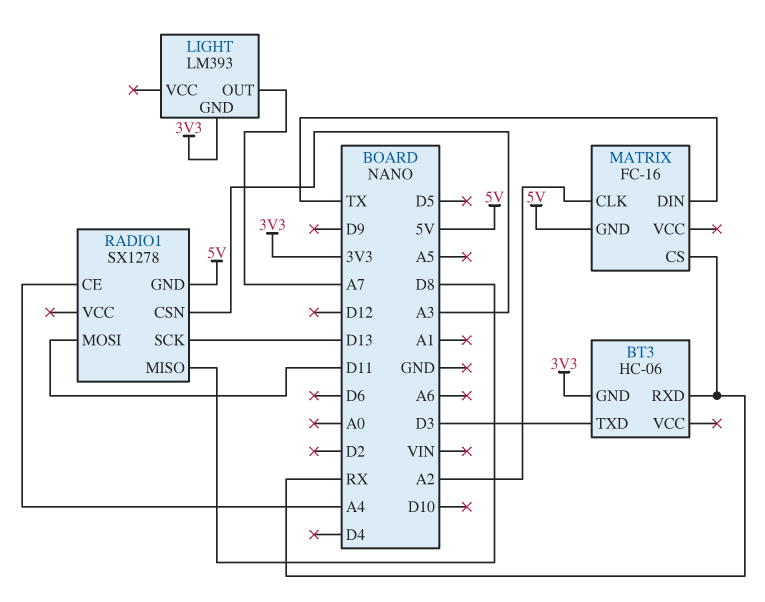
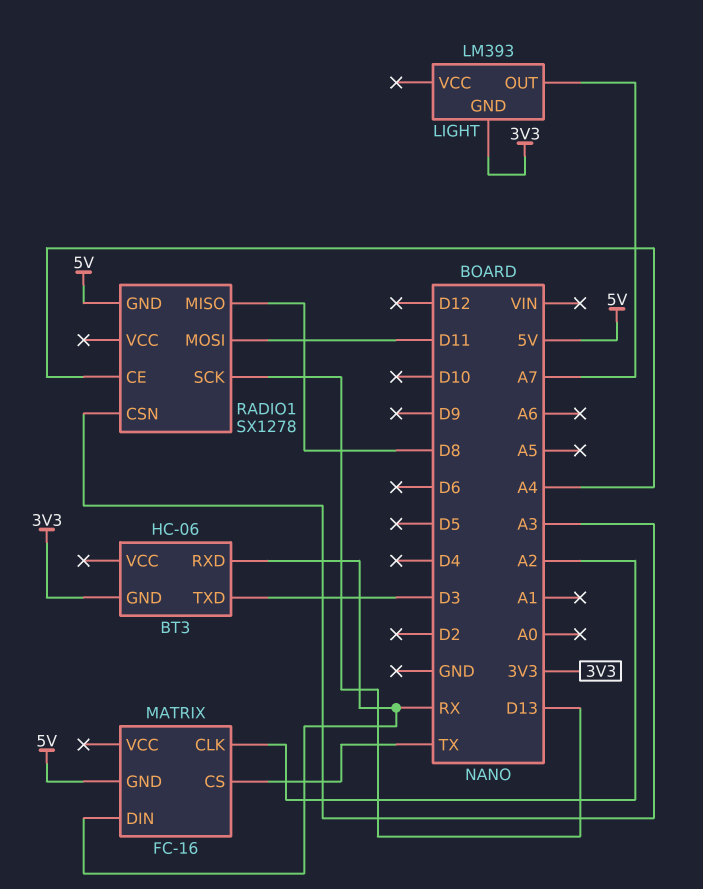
MATRIX pin CS: RX -> TX
MATRIX pin DIN: TX -> RX

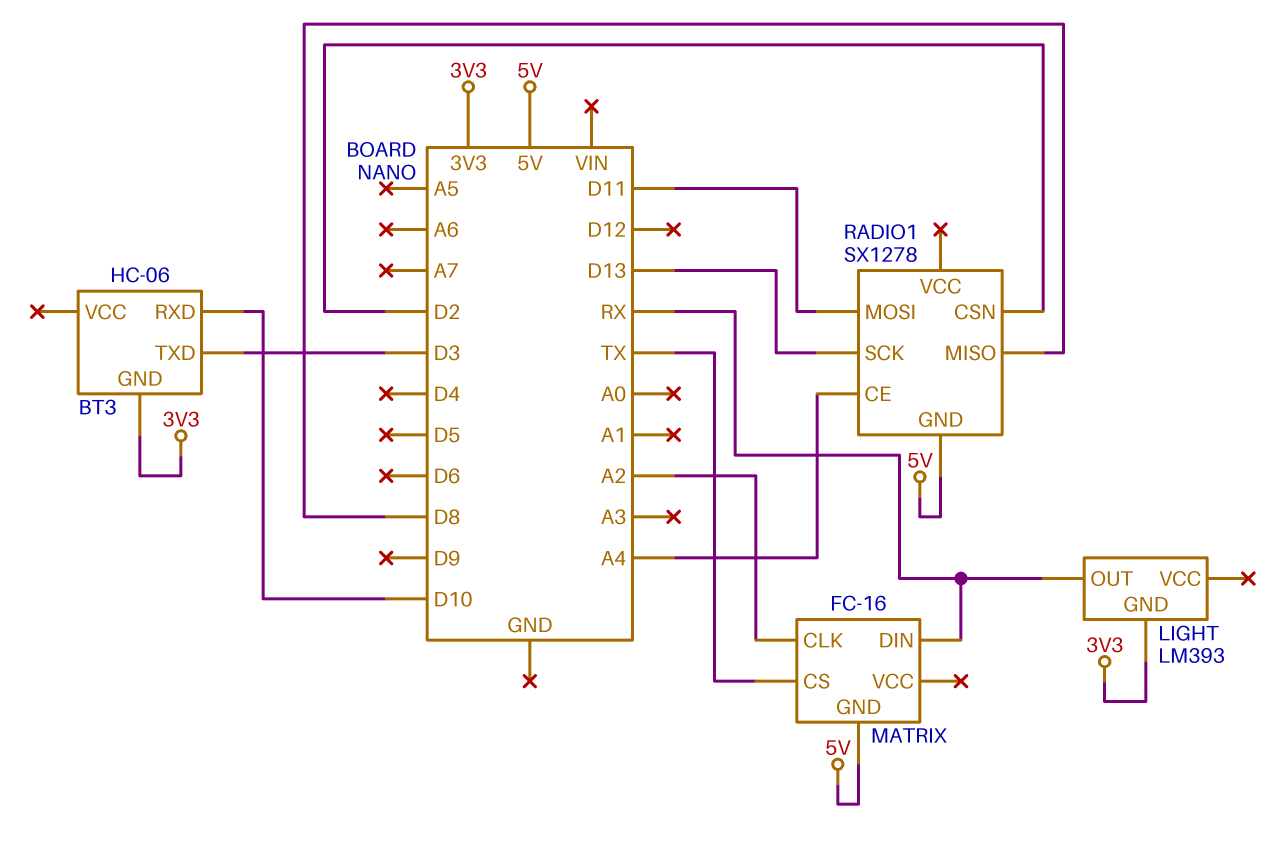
BT3 pin RXD: RX -> D10
LIGHT pin OUT: A7 -> RX
RADIO1 pin CSN: A3 -> D2

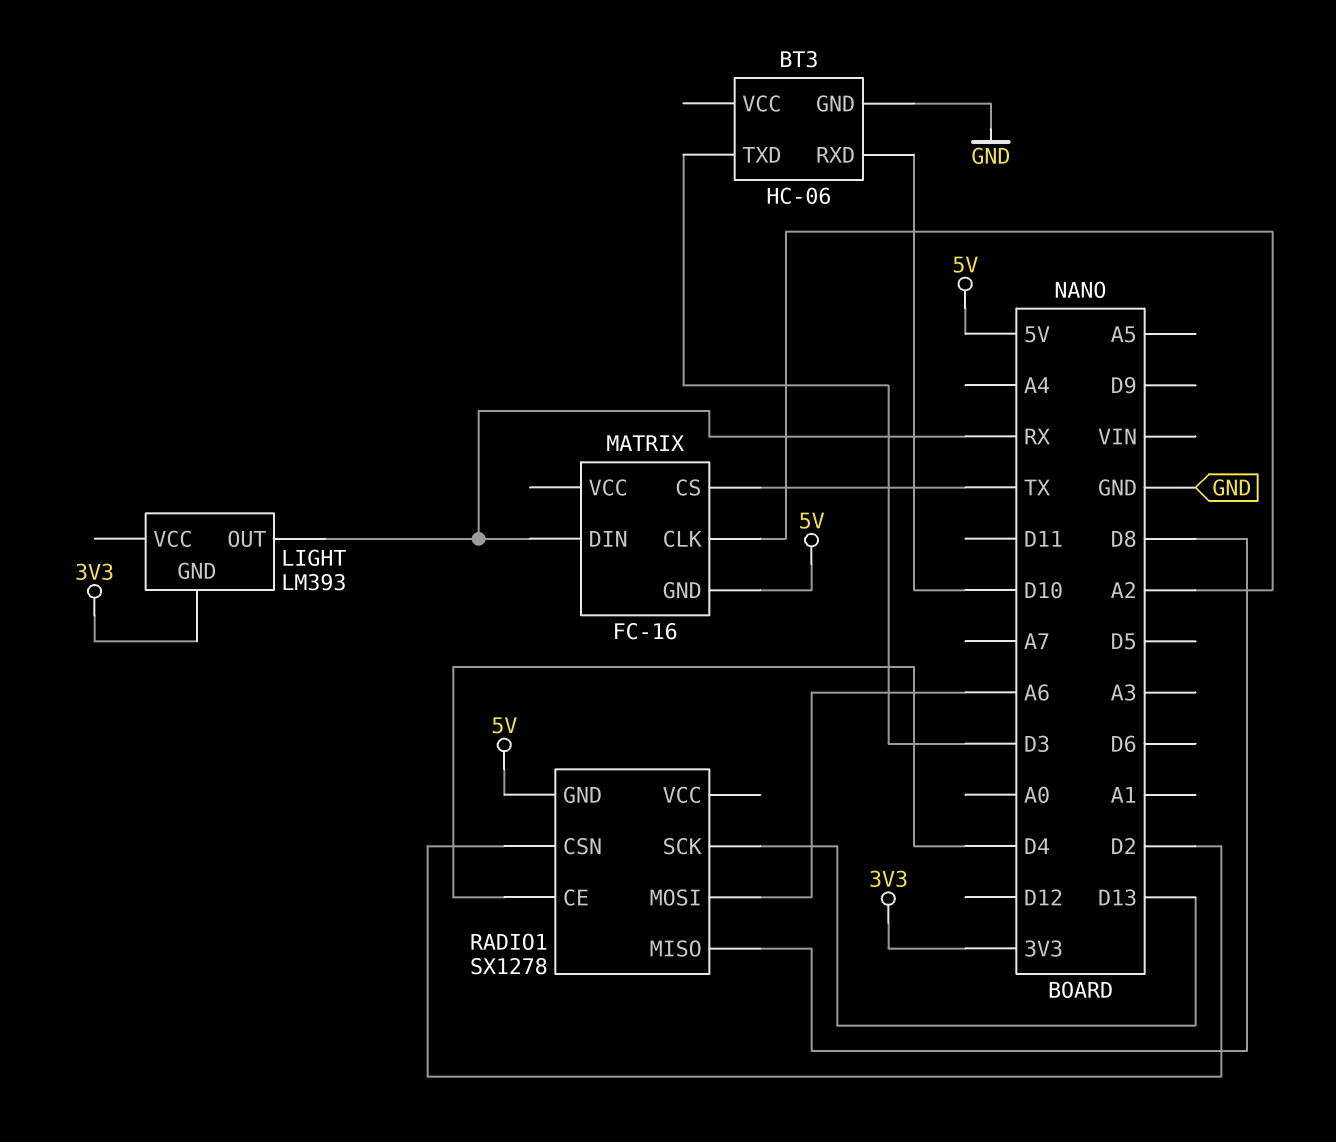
BT3 pin GND: 3V3 -> GND
RADIO1 pin CE: A4 -> D4
RADIO1 pin MOSI: D11 -> A6

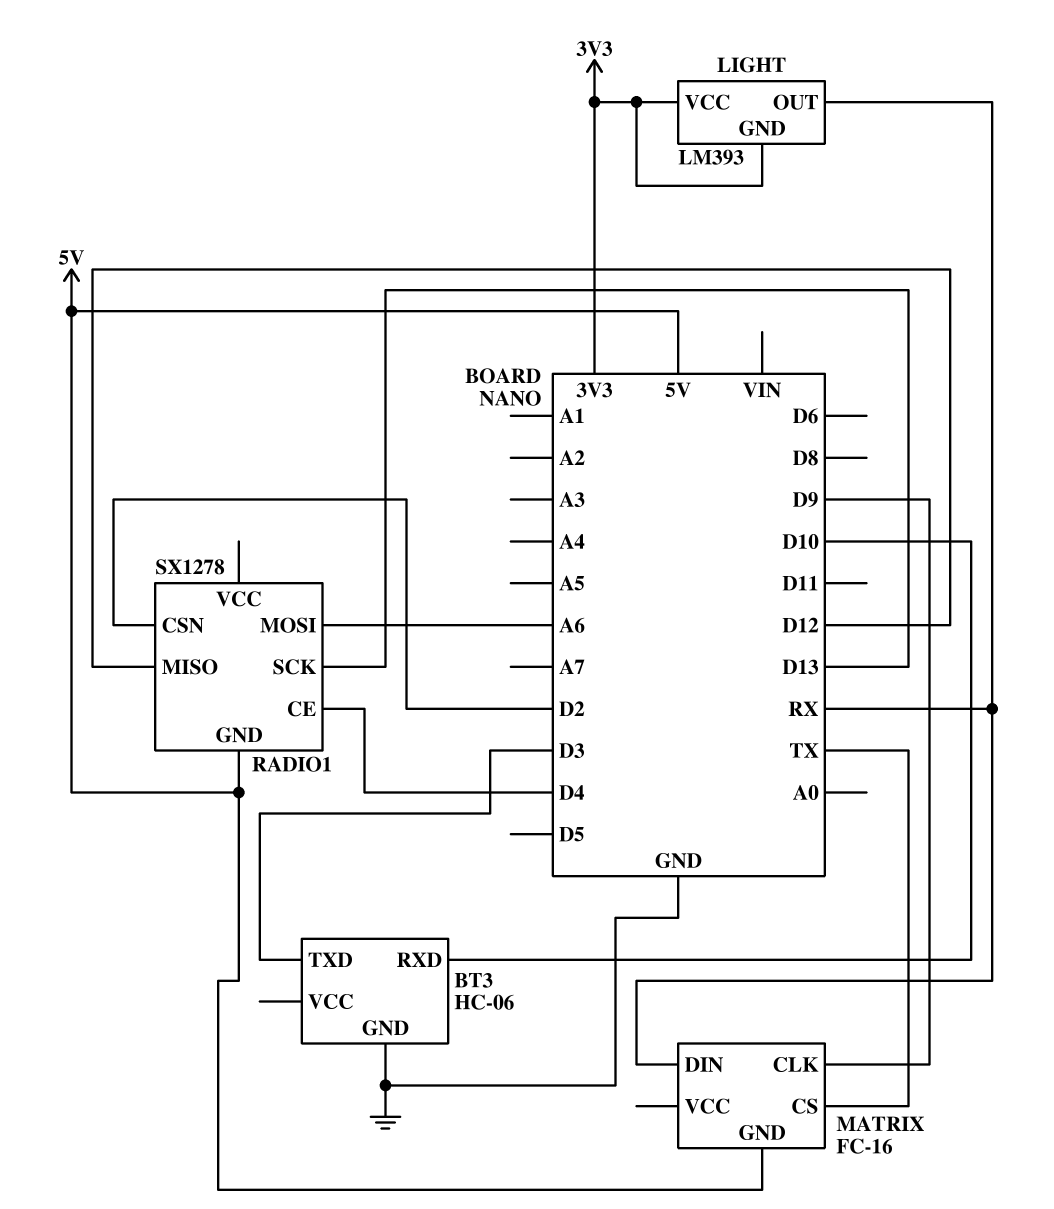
LIGHT pin VCC: none -> 3V3
MATRIX pin CLK: A2 -> D9
RADIO1 pin MISO: D8 -> D12

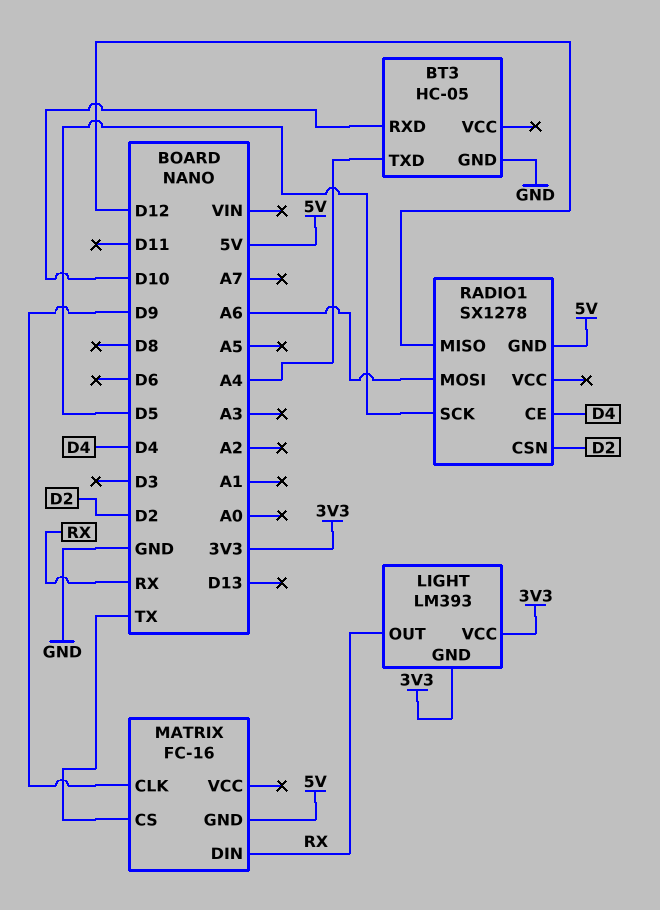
BT3: HC-06 -> HC-05
BT3 pin TXD: D3 -> A4
RADIO1 pin SCK: D13 -> D5

